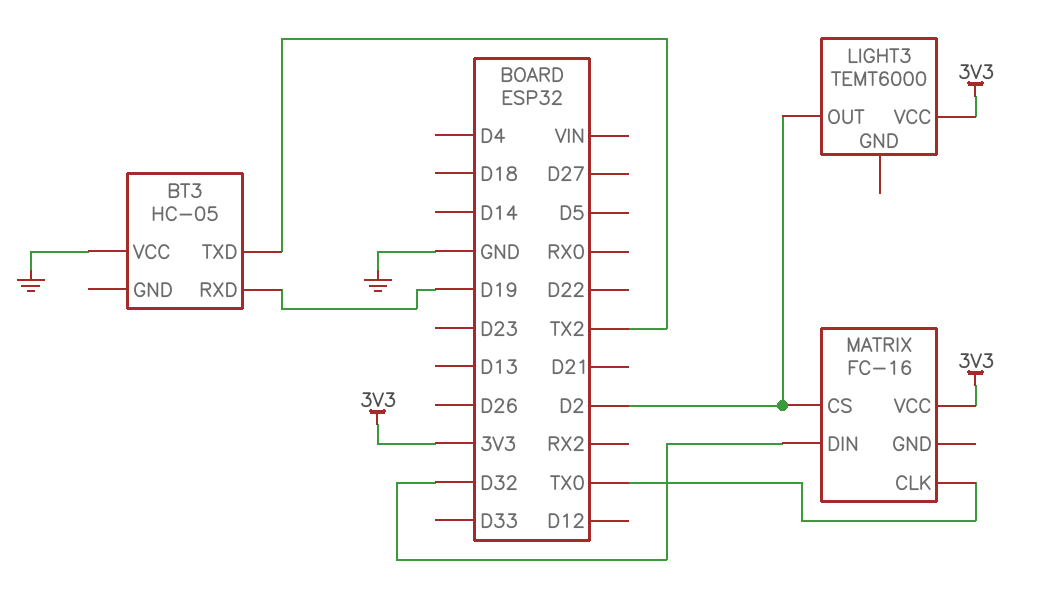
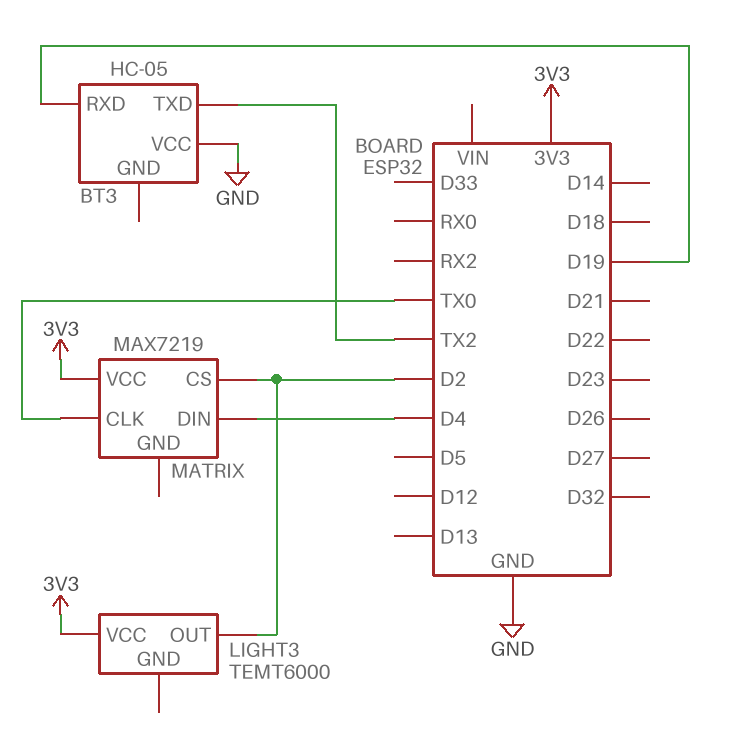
MATRIX: FC-16 -> MAX7219
MATRIX pin DIN: D32 -> D4

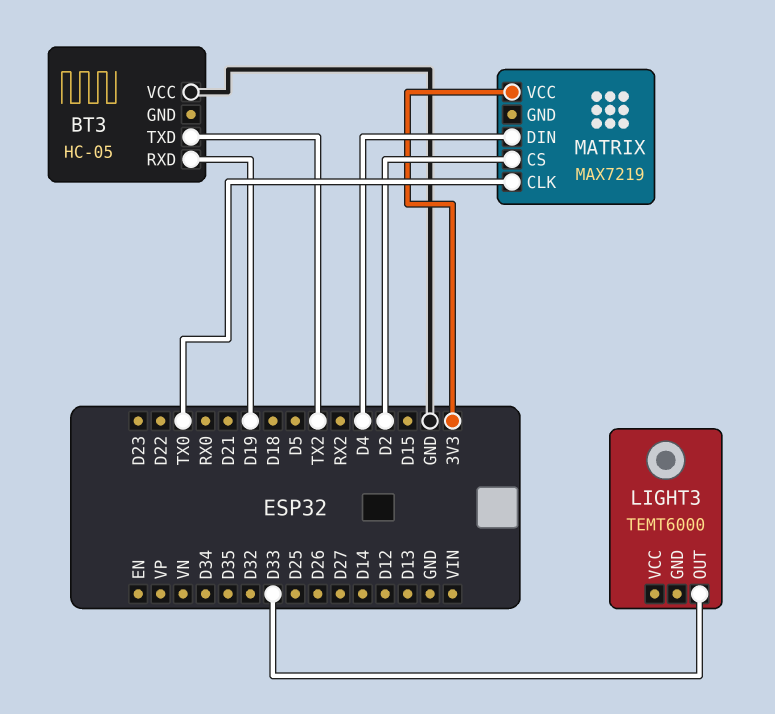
LIGHT3 pin OUT: D2 -> D33
LIGHT3 pin VCC: 3V3 -> none

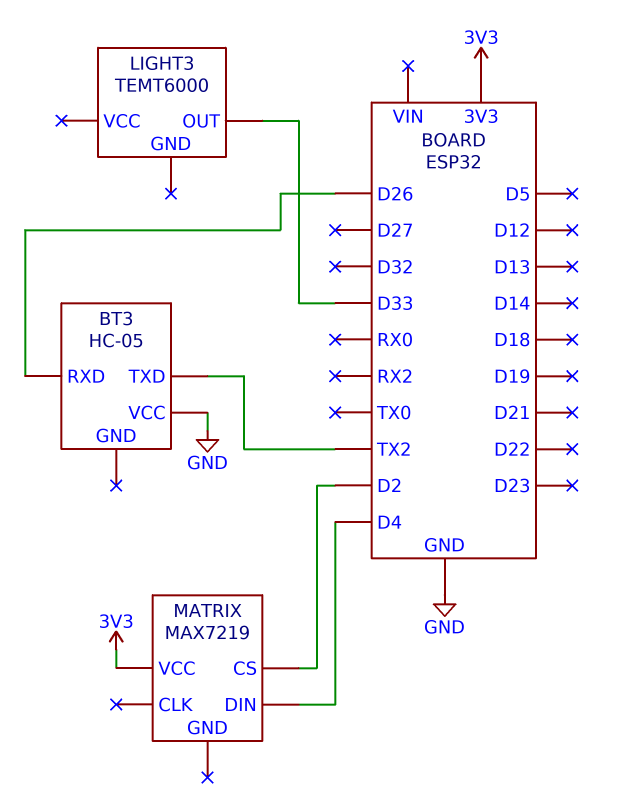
BT3 pin RXD: D19 -> D26
MATRIX pin CLK: TX0 -> none

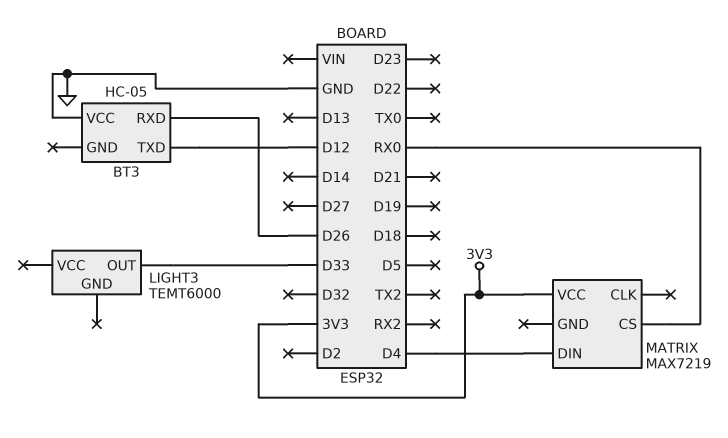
BT3 pin TXD: TX2 -> D12
MATRIX pin CS: D2 -> RX0

